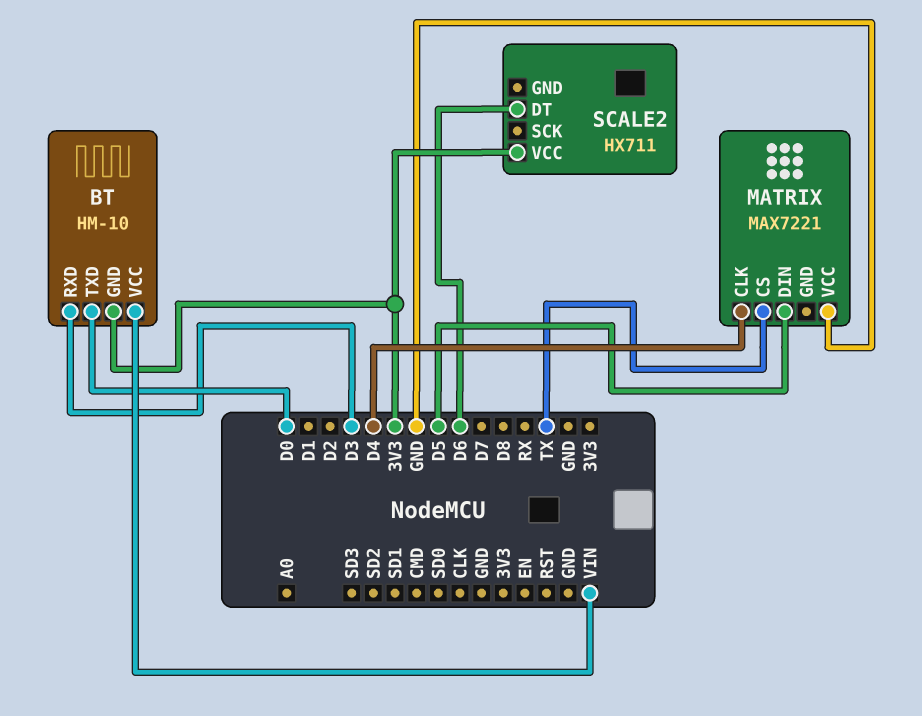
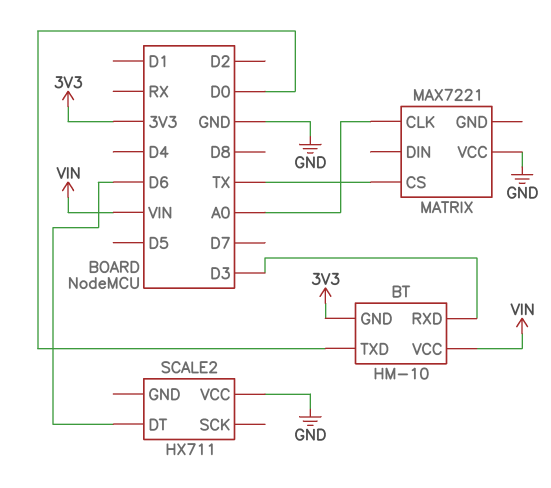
MATRIX pin CLK: D4 -> A0
MATRIX pin DIN: D5 -> none
SCALE2 pin VCC: 3V3 -> GND

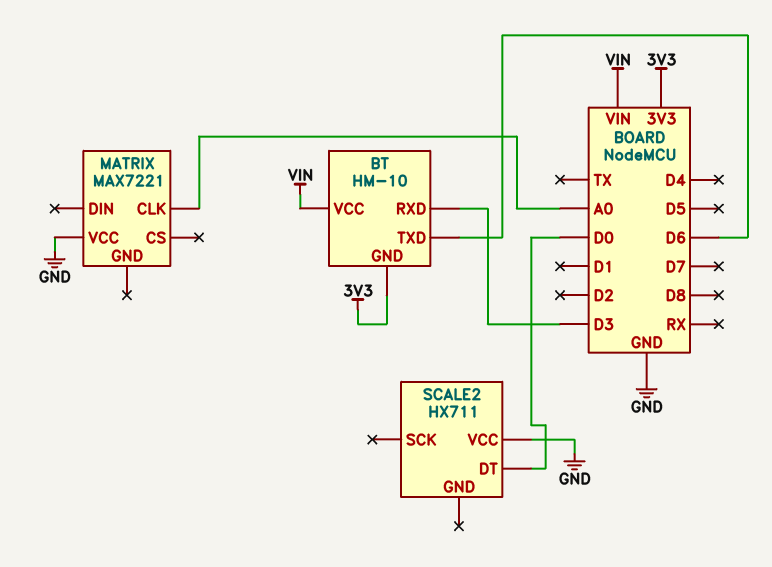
BT pin TXD: D0 -> D6
MATRIX pin CS: TX -> none
SCALE2 pin DT: D6 -> D0

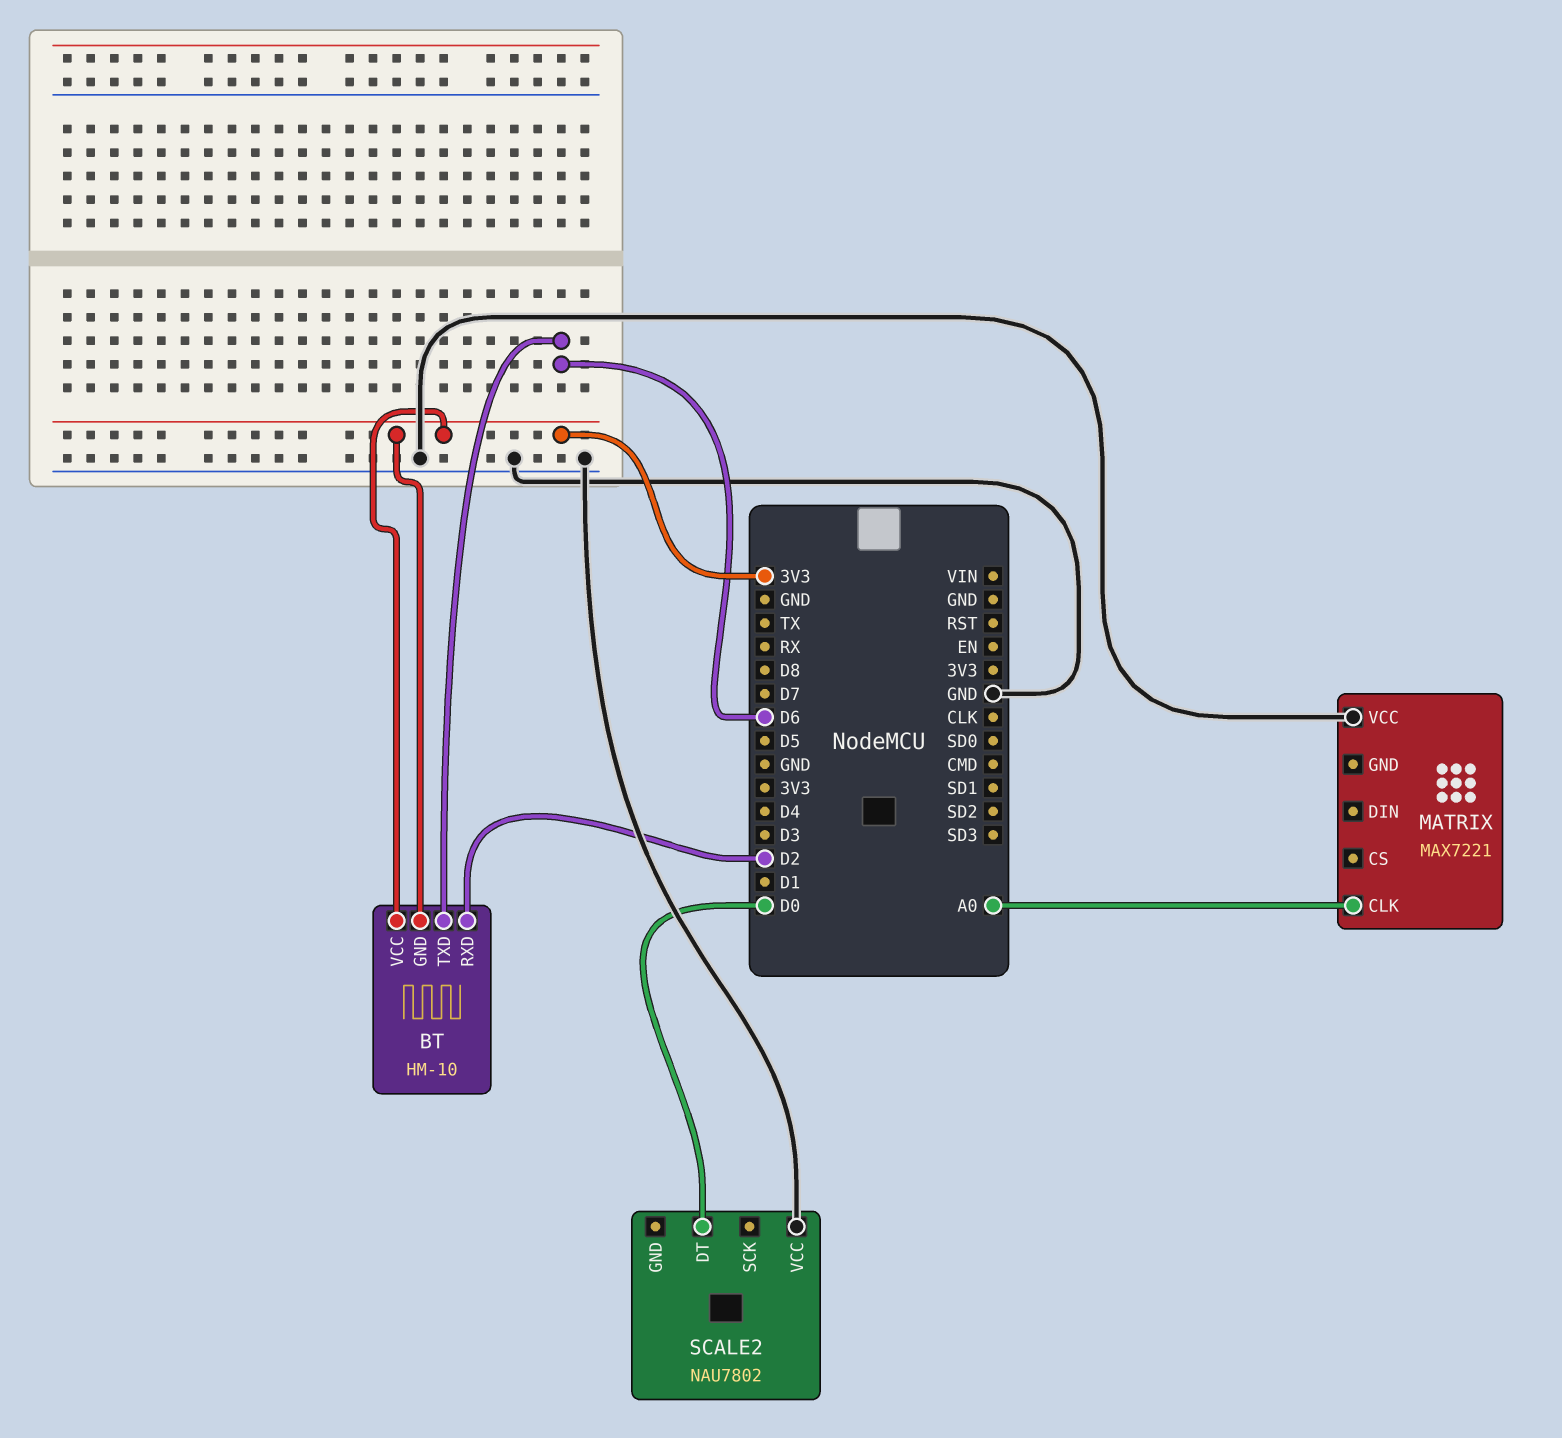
BT pin RXD: D3 -> D2
BT pin VCC: VIN -> 3V3
SCALE2: HX711 -> NAU7802

